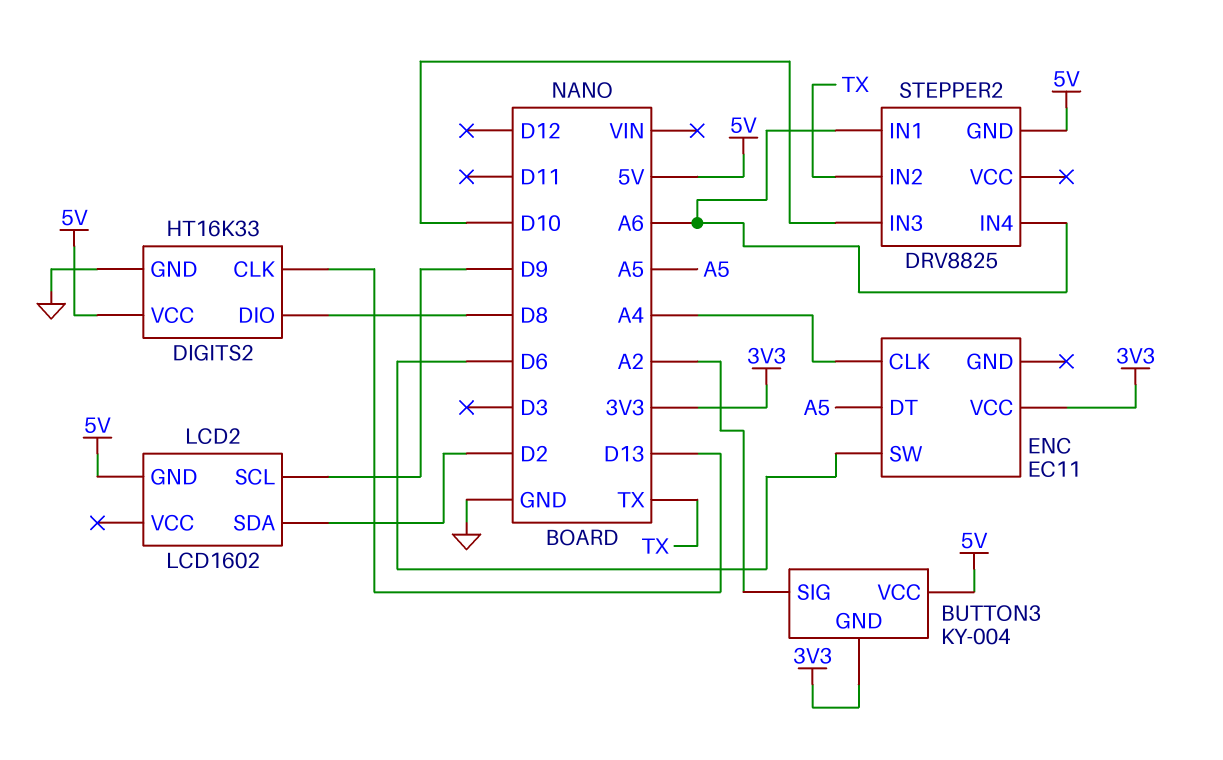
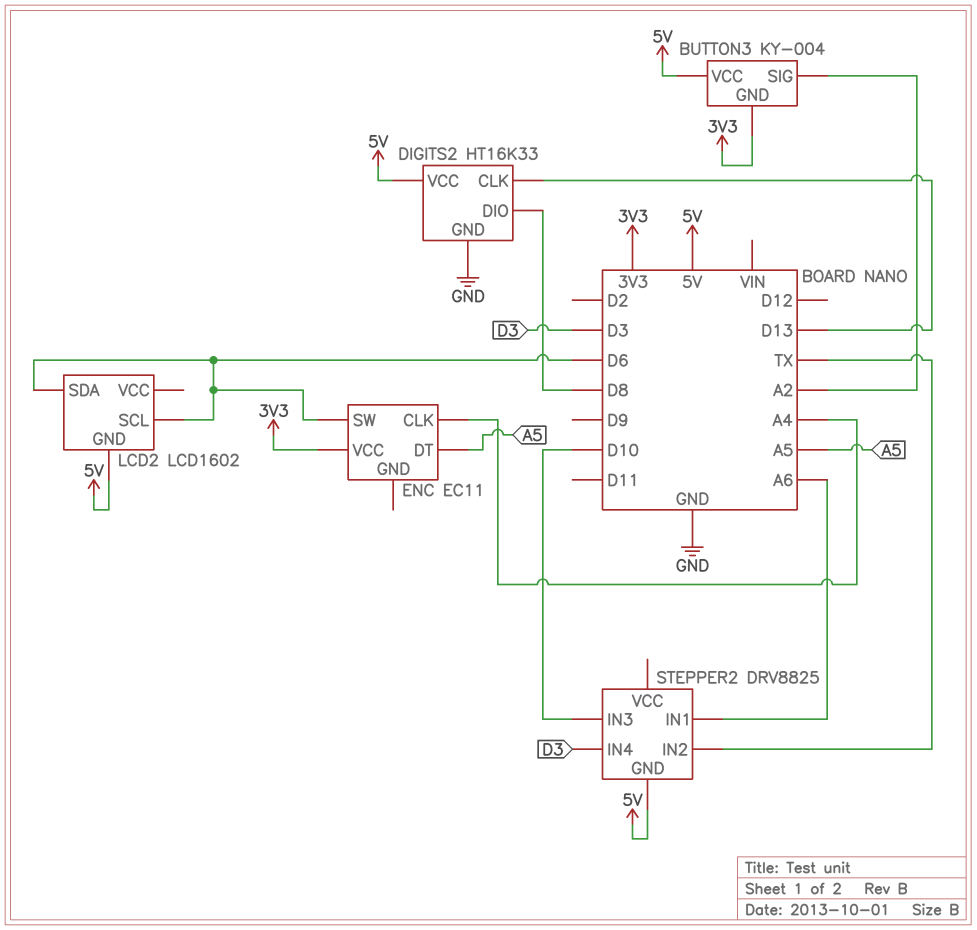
LCD2 pin SCL: D9 -> D6
LCD2 pin SDA: D2 -> D6
STEPPER2 pin IN4: A6 -> D3

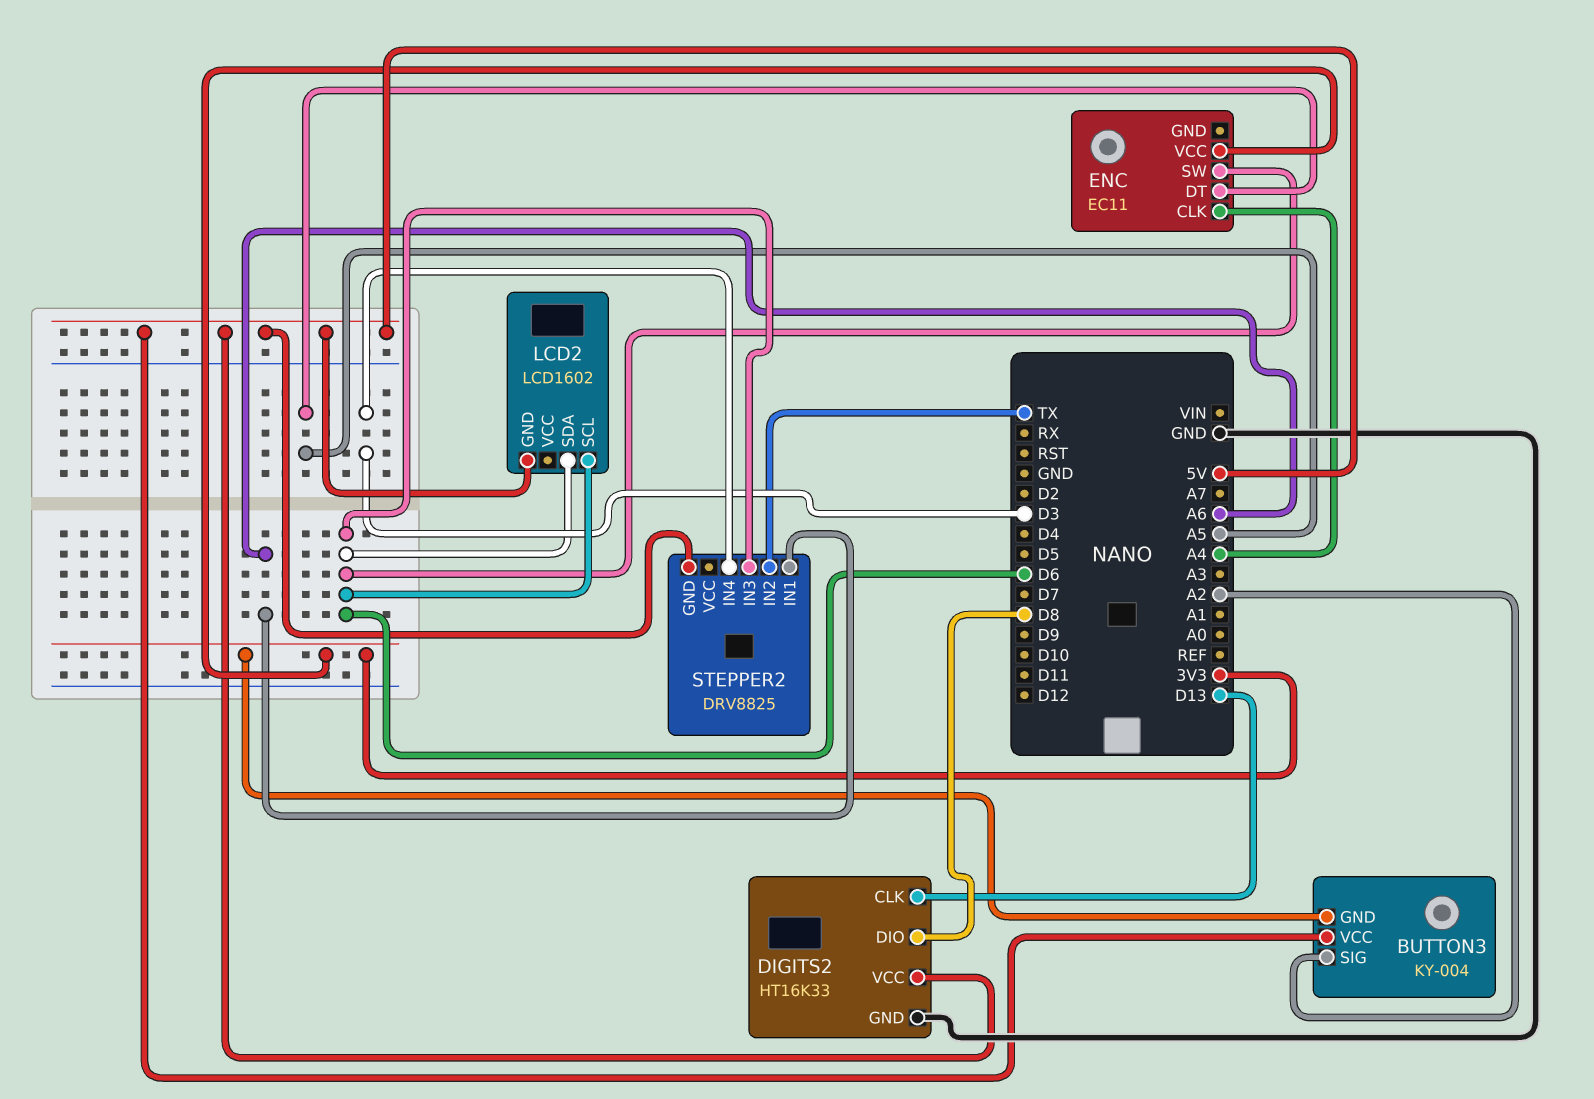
STEPPER2 pin IN3: D10 -> D6

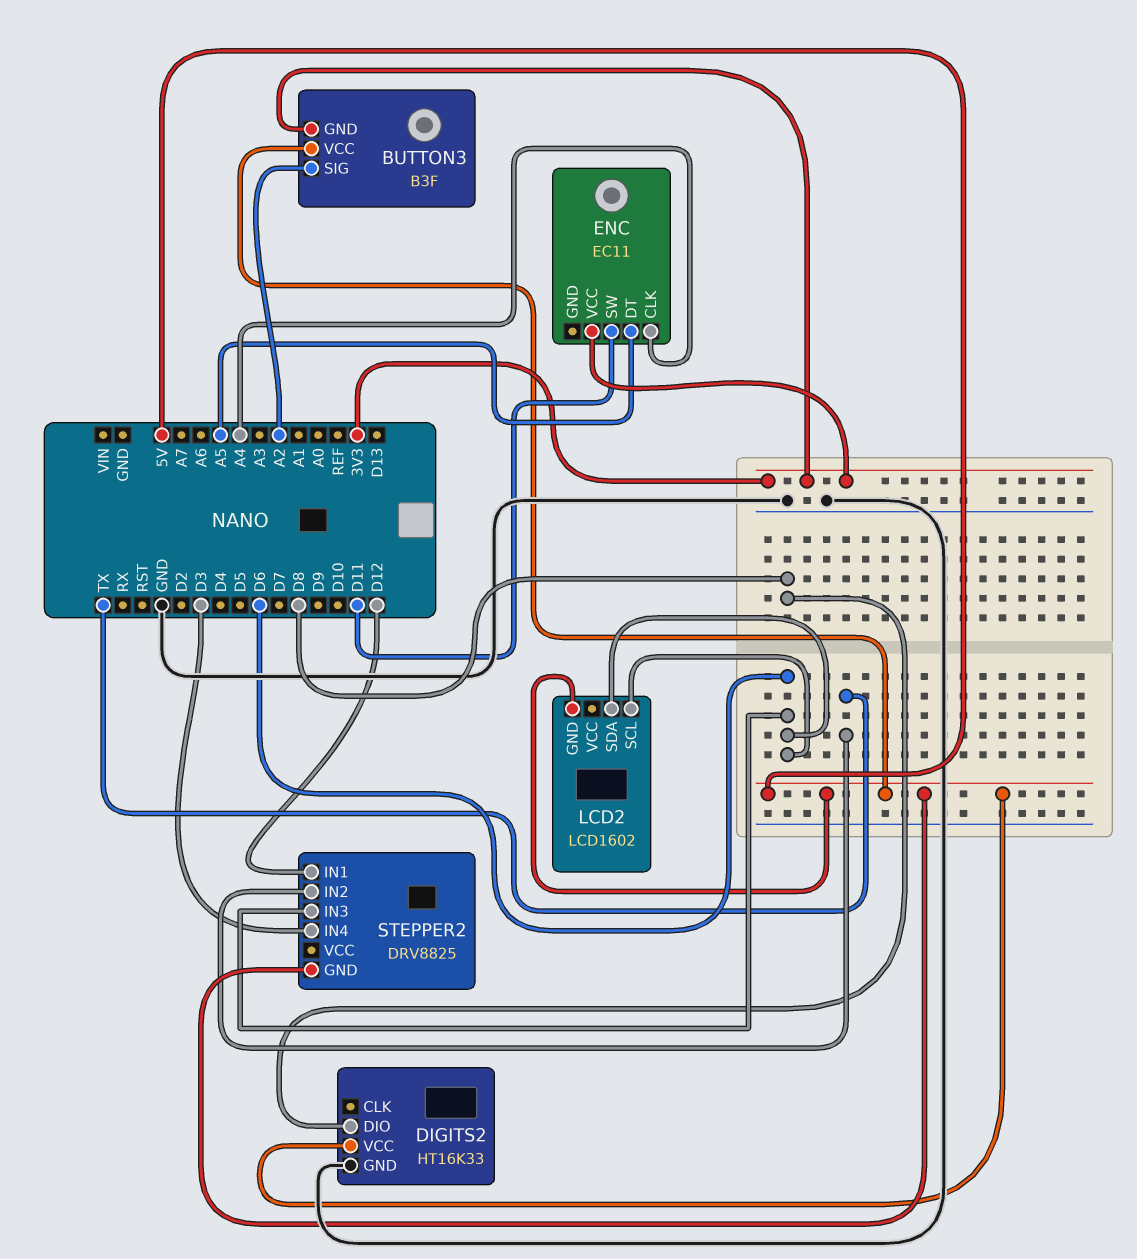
BUTTON3: KY-004 -> B3F
DIGITS2 pin CLK: D13 -> none
ENC pin SW: D6 -> D11
STEPPER2 pin IN1: A6 -> D12

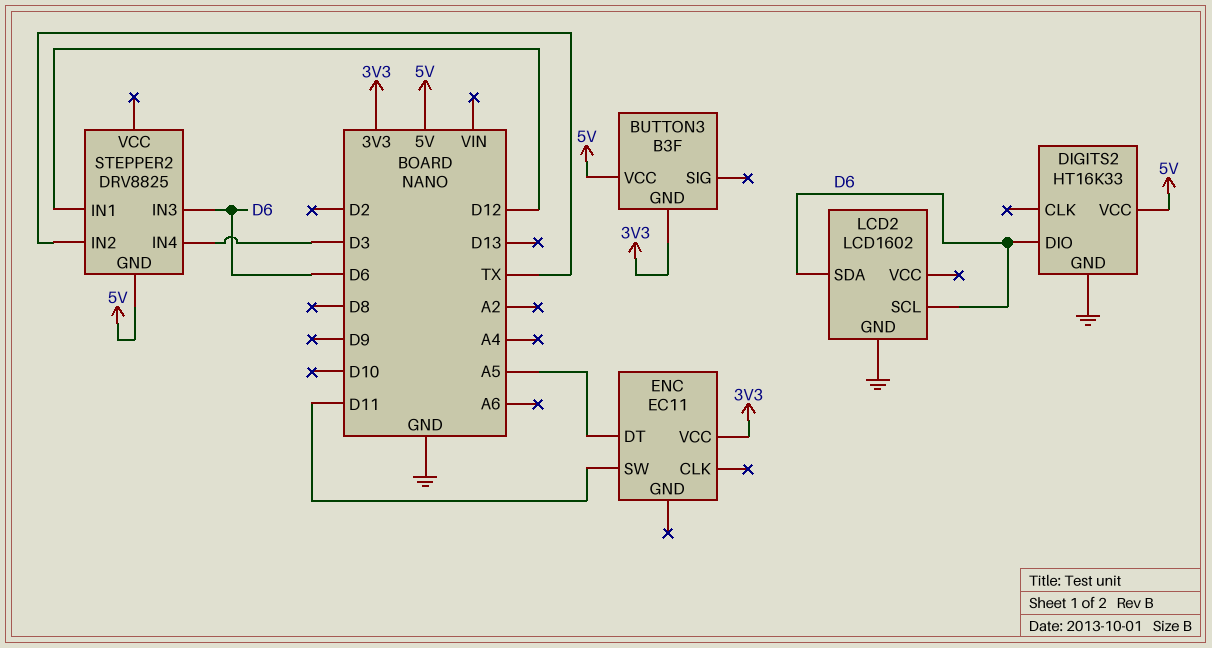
BUTTON3 pin SIG: A2 -> none
DIGITS2 pin DIO: D8 -> D6
ENC pin CLK: A4 -> none
LCD2 pin GND: 5V -> GND

